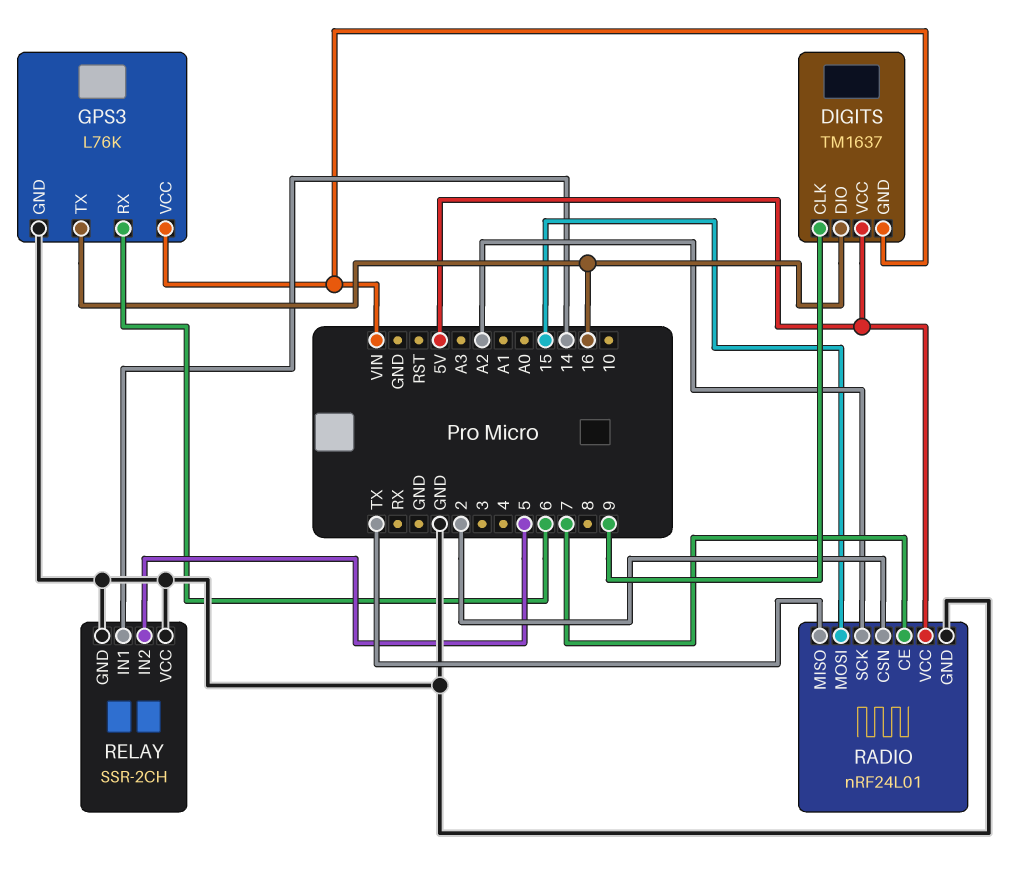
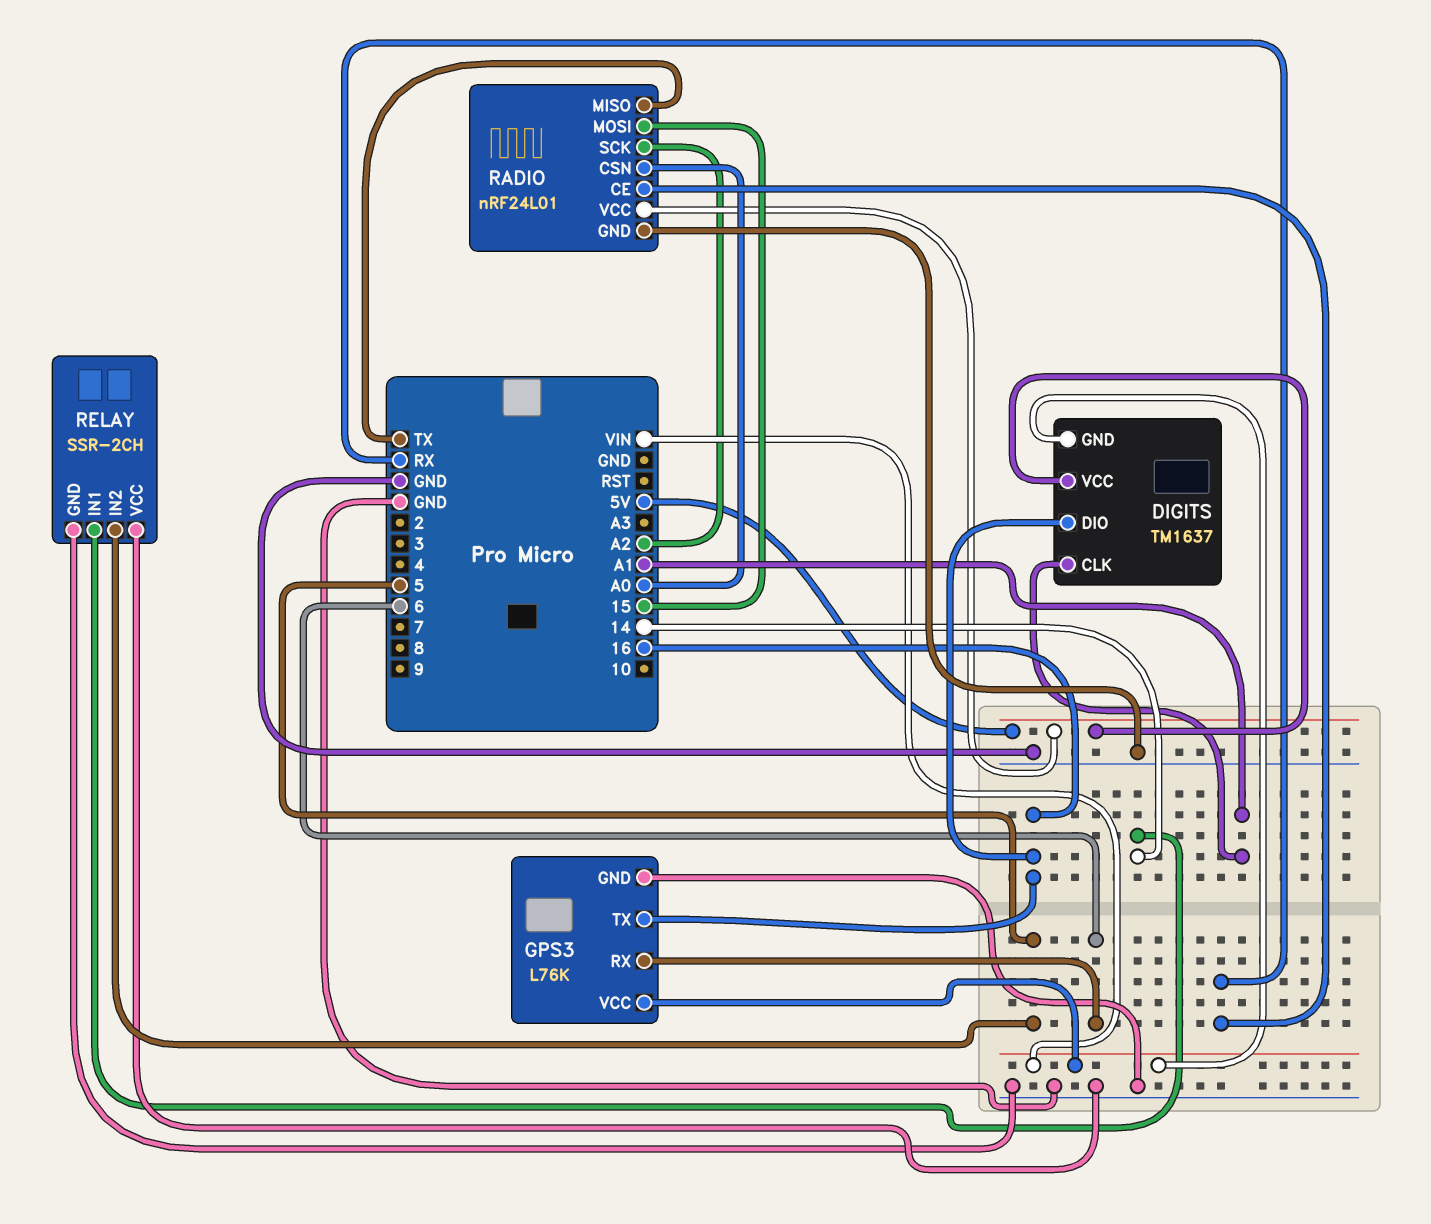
DIGITS pin CLK: 9 -> A1
RADIO pin CE: 7 -> RX
RADIO pin CSN: 2 -> A0

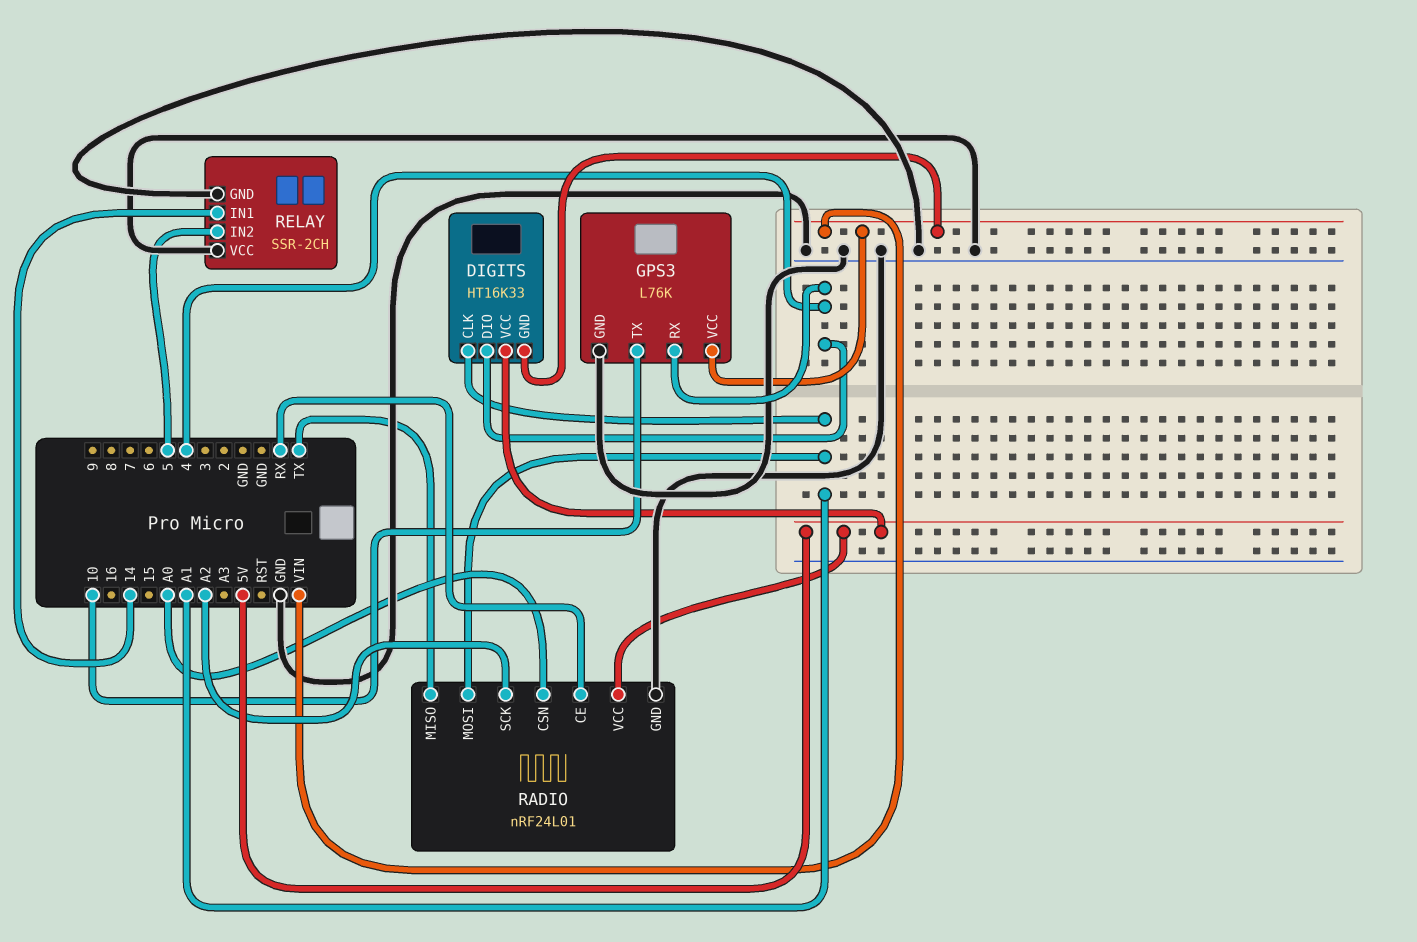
DIGITS: TM1637 -> HT16K33
DIGITS pin DIO: 16 -> 4
GPS3 pin RX: 6 -> 4
GPS3 pin TX: 16 -> 10
RADIO pin MOSI: 15 -> A1

